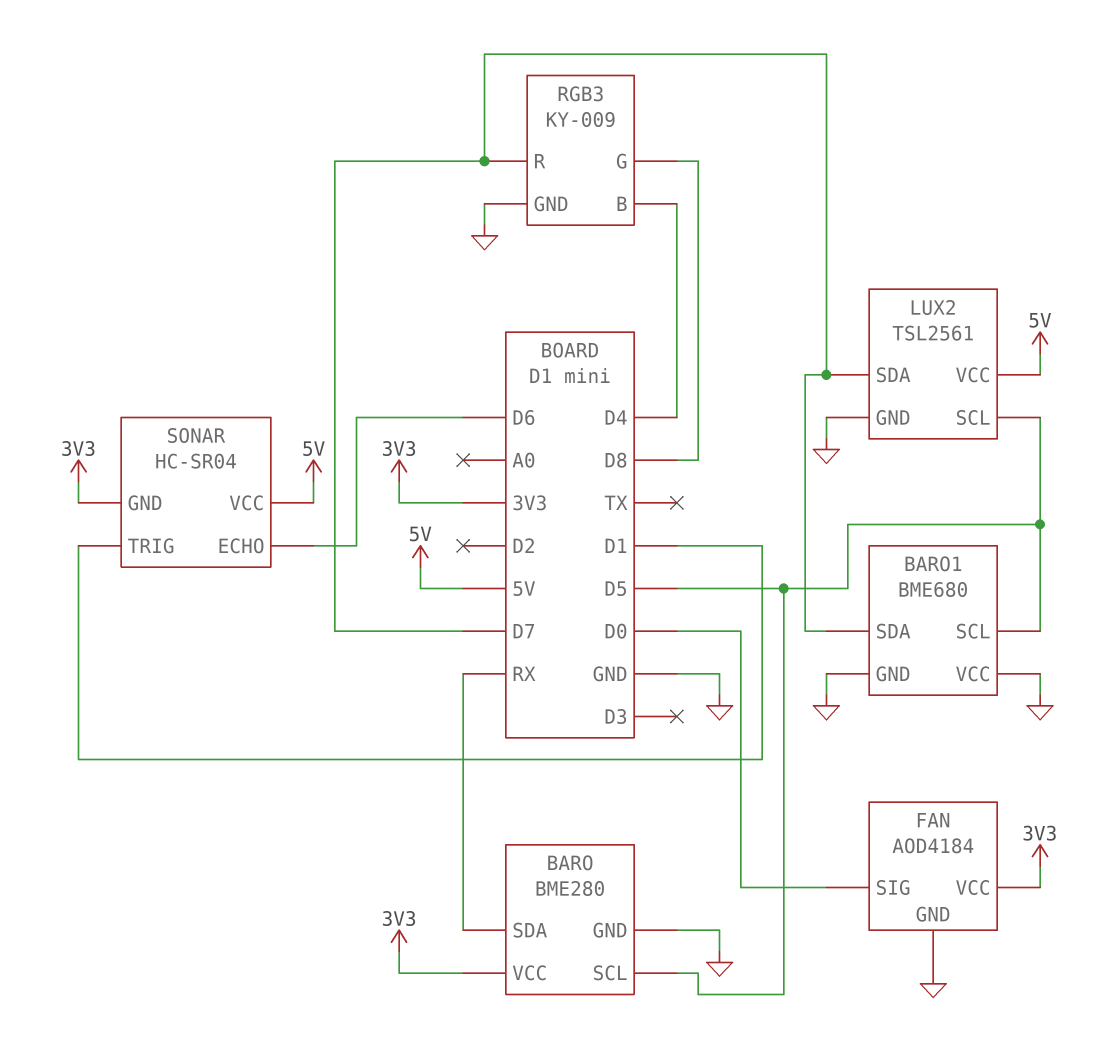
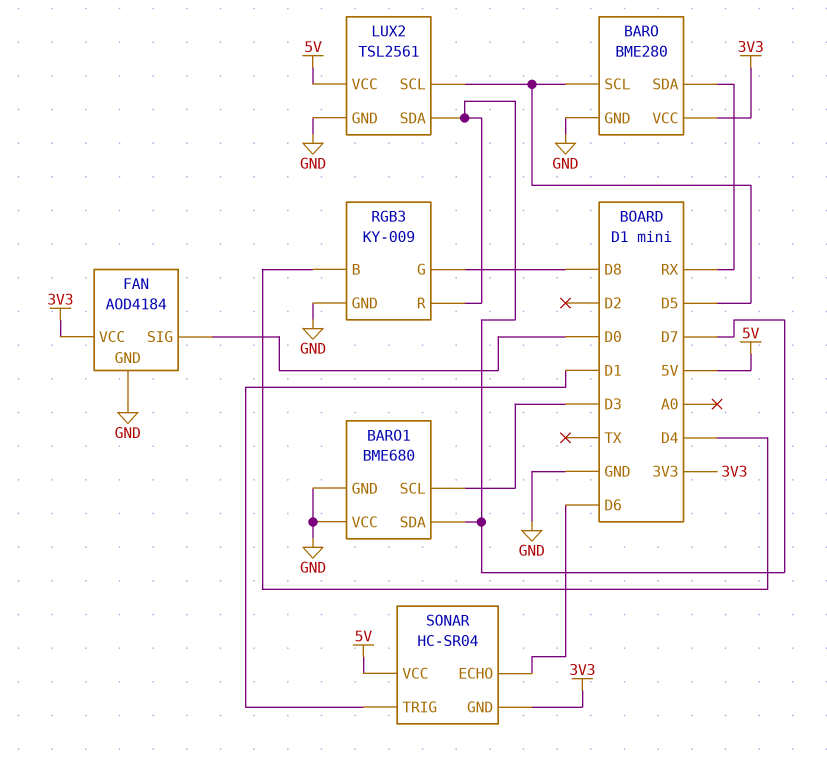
BARO1 pin SCL: D5 -> D3

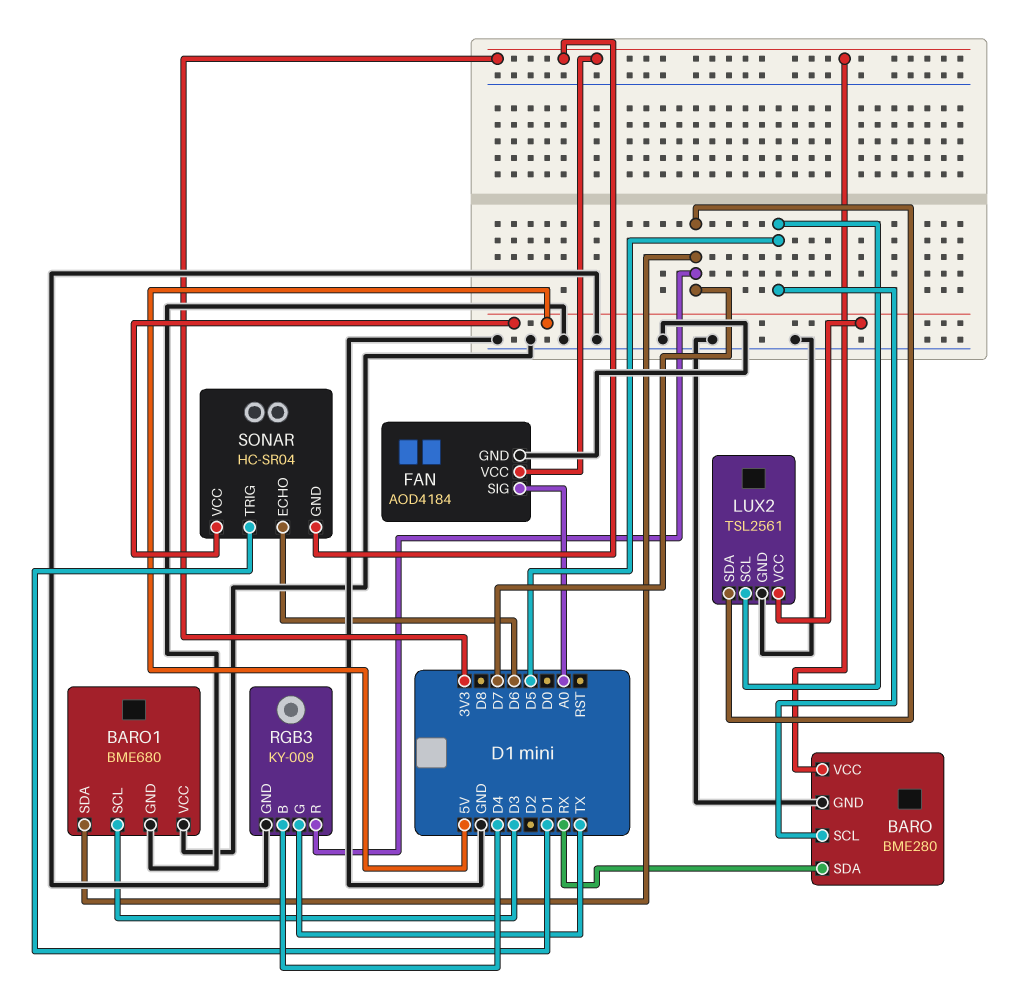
FAN pin SIG: D0 -> A0
RGB3 pin G: D8 -> TX

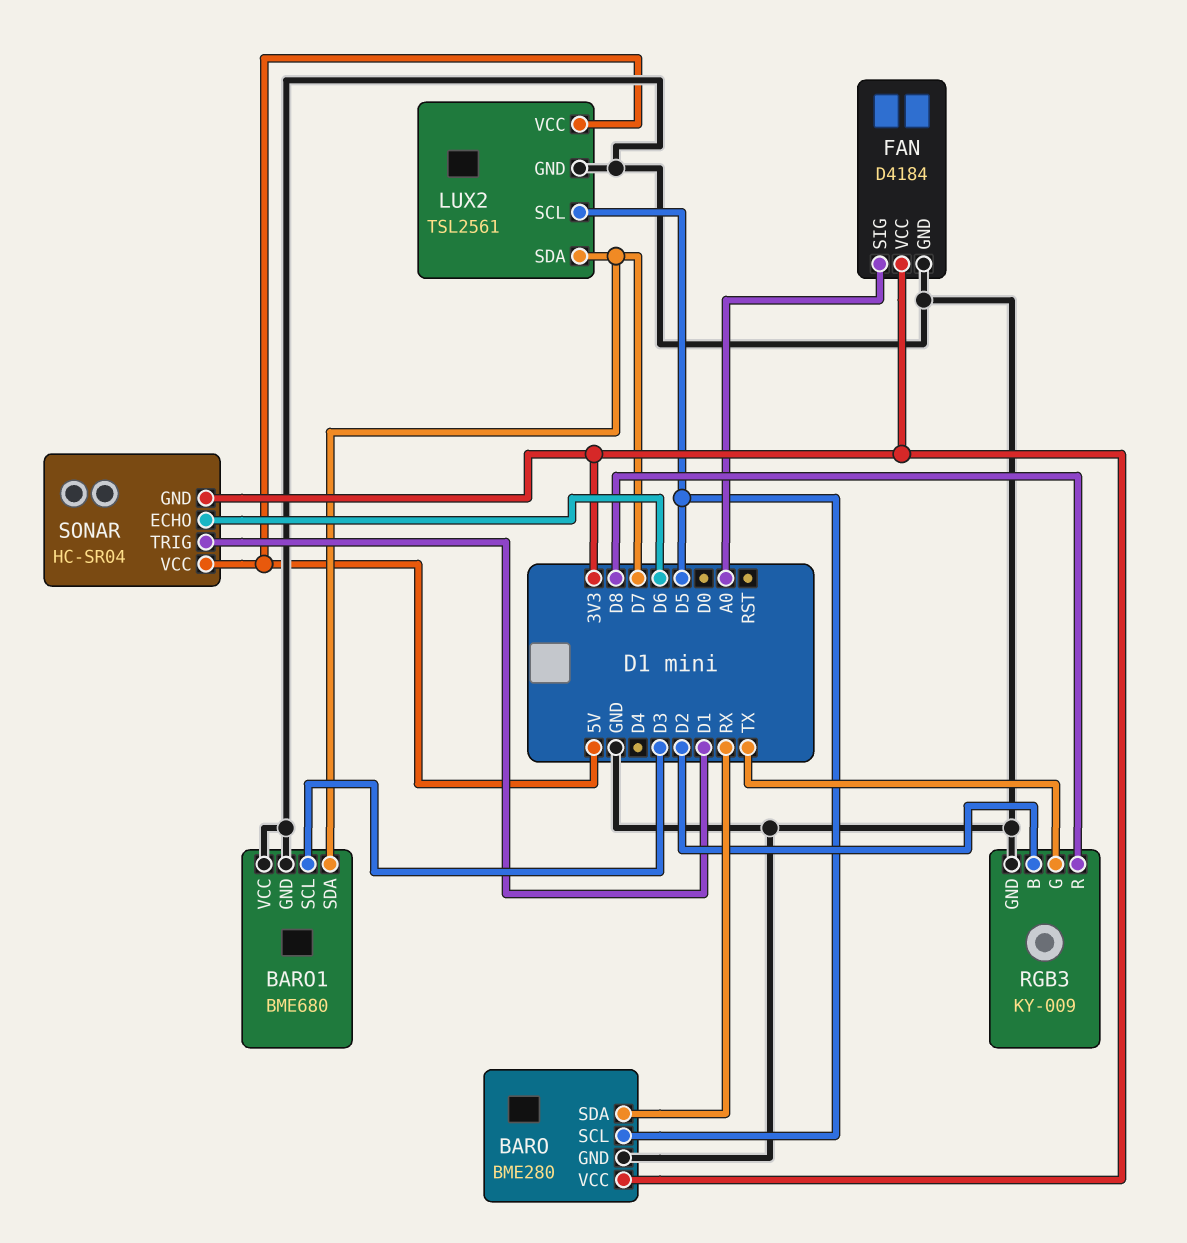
FAN: AOD4184 -> D4184
RGB3 pin B: D4 -> D2
RGB3 pin R: D7 -> D8

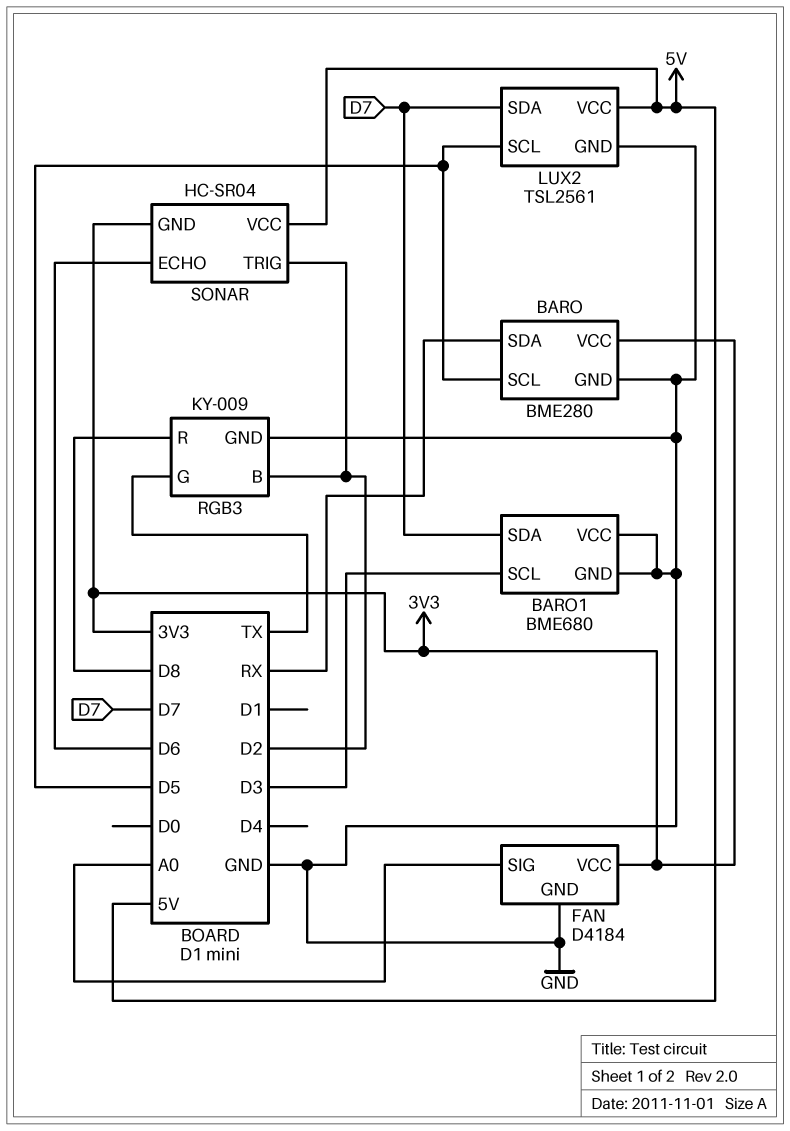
SONAR pin TRIG: D1 -> D2

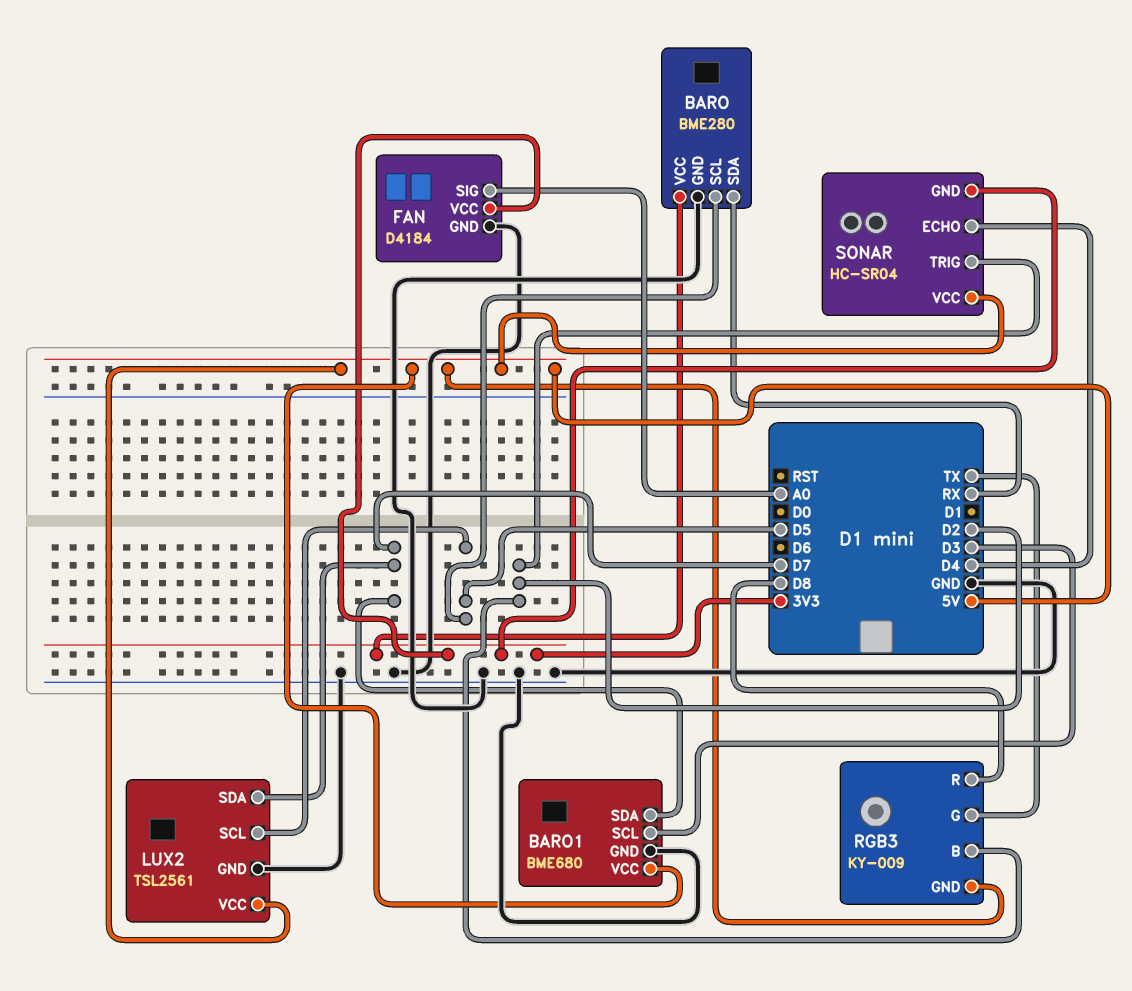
BARO1 pin VCC: GND -> 5V
RGB3 pin GND: GND -> 5V
SONAR pin ECHO: D6 -> D4

